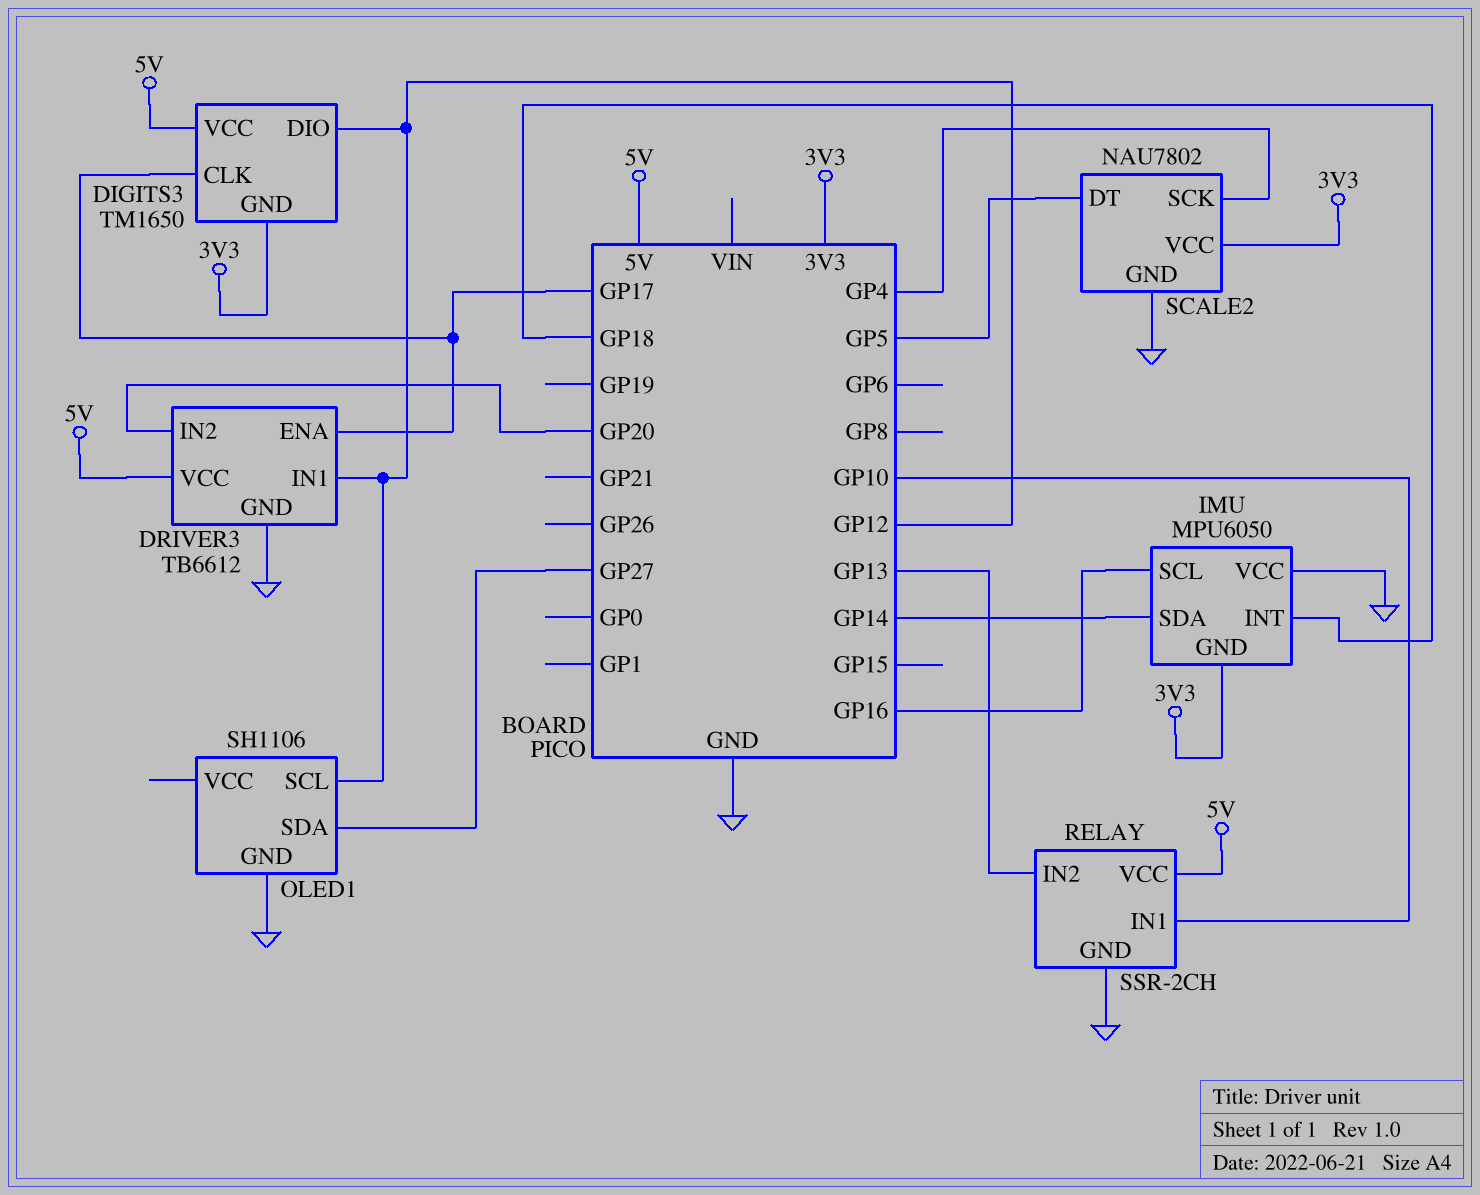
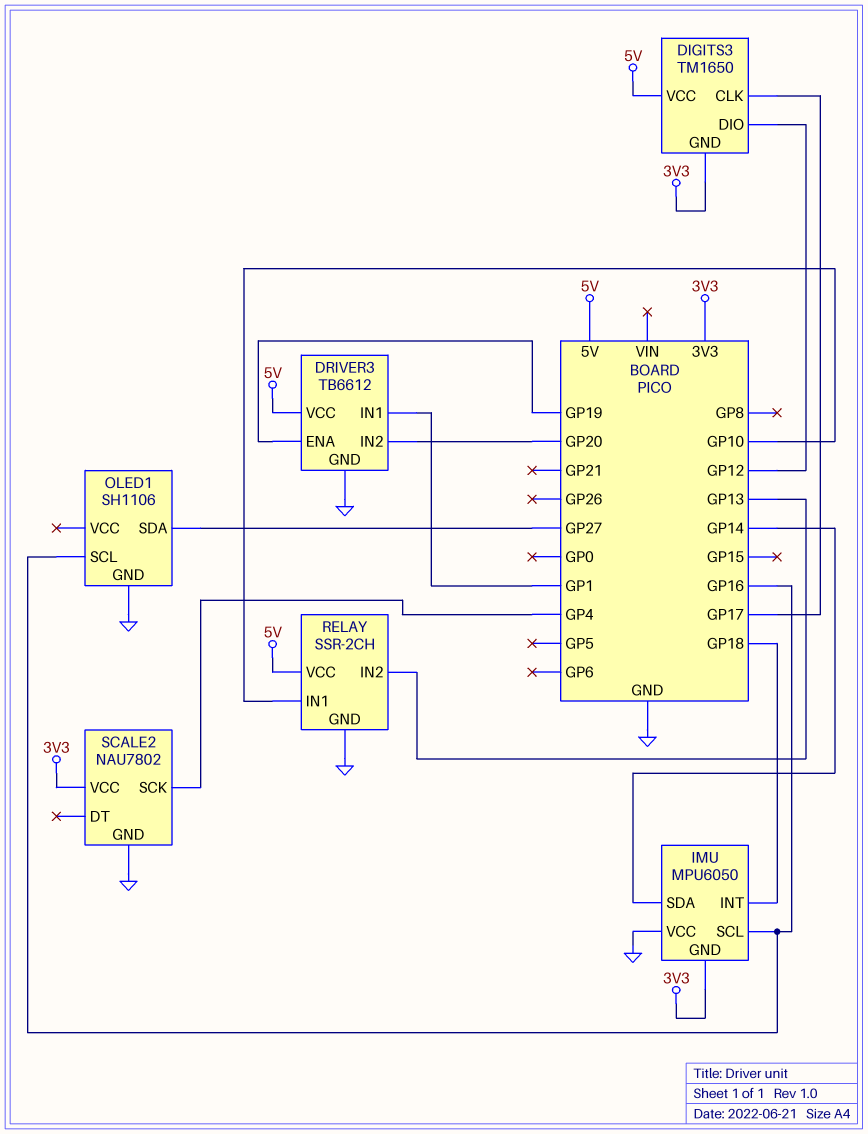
DRIVER3 pin ENA: GP17 -> GP19
DRIVER3 pin IN1: GP12 -> GP1
OLED1 pin SCL: GP12 -> GP16
SCALE2 pin DT: GP5 -> none

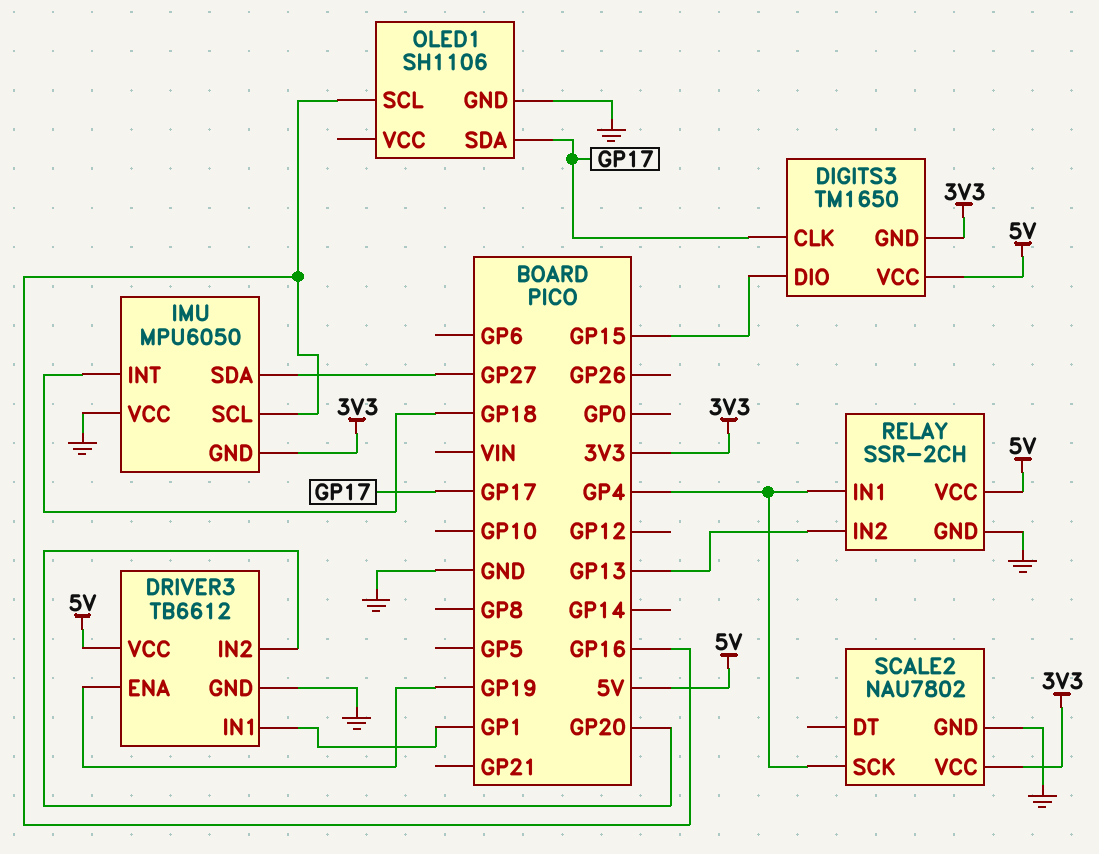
DIGITS3 pin DIO: GP12 -> GP15
IMU pin SDA: GP14 -> GP27
OLED1 pin SDA: GP27 -> GP17
RELAY pin IN1: GP10 -> GP4

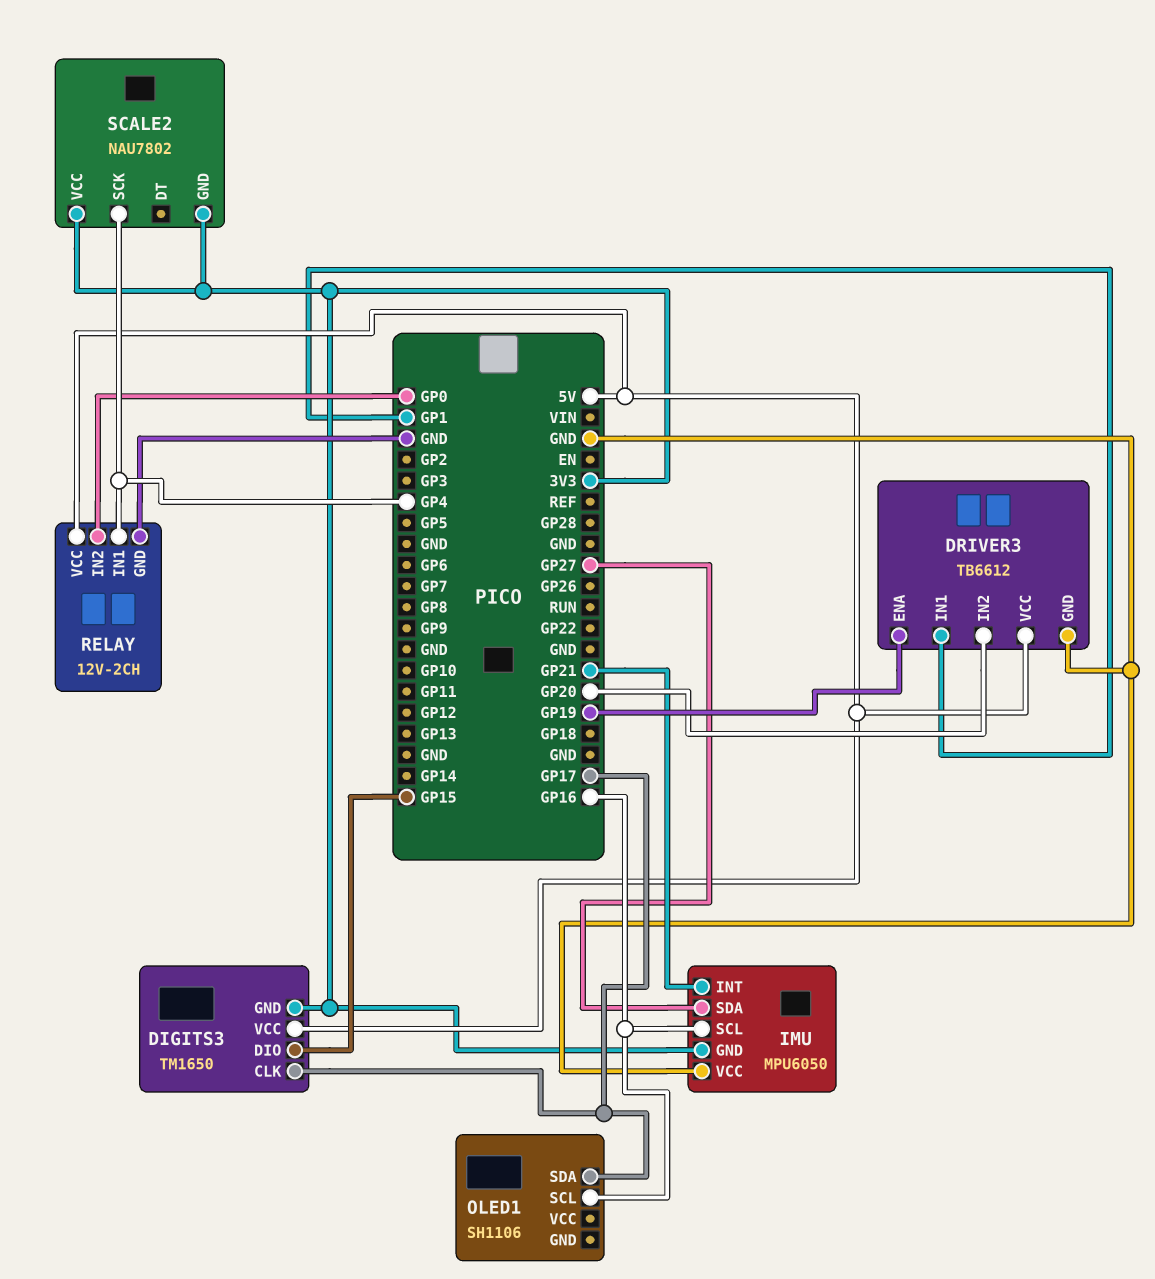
IMU pin INT: GP18 -> GP21
OLED1 pin GND: GND -> none
RELAY: SSR-2CH -> 12V-2CH
RELAY pin IN2: GP13 -> GP0
SCALE2 pin GND: GND -> 3V3

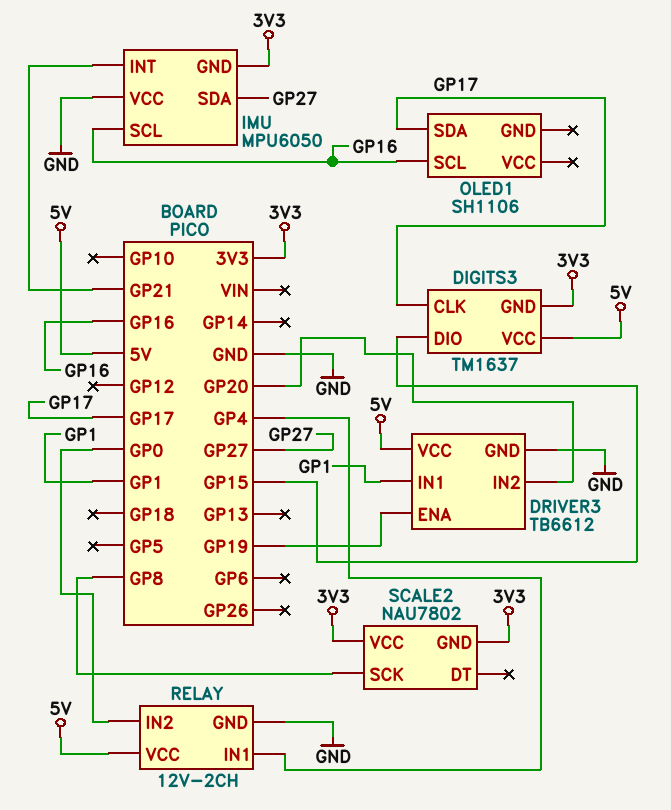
DIGITS3: TM1650 -> TM1637
SCALE2 pin SCK: GP4 -> GP8

